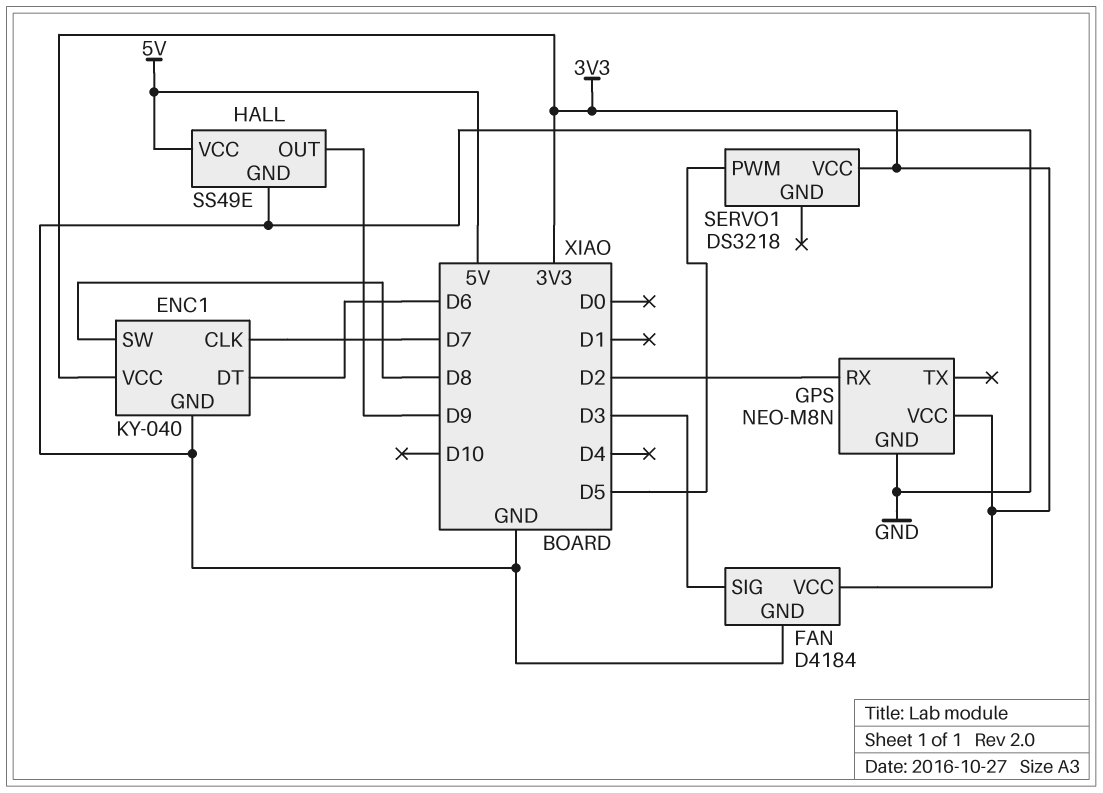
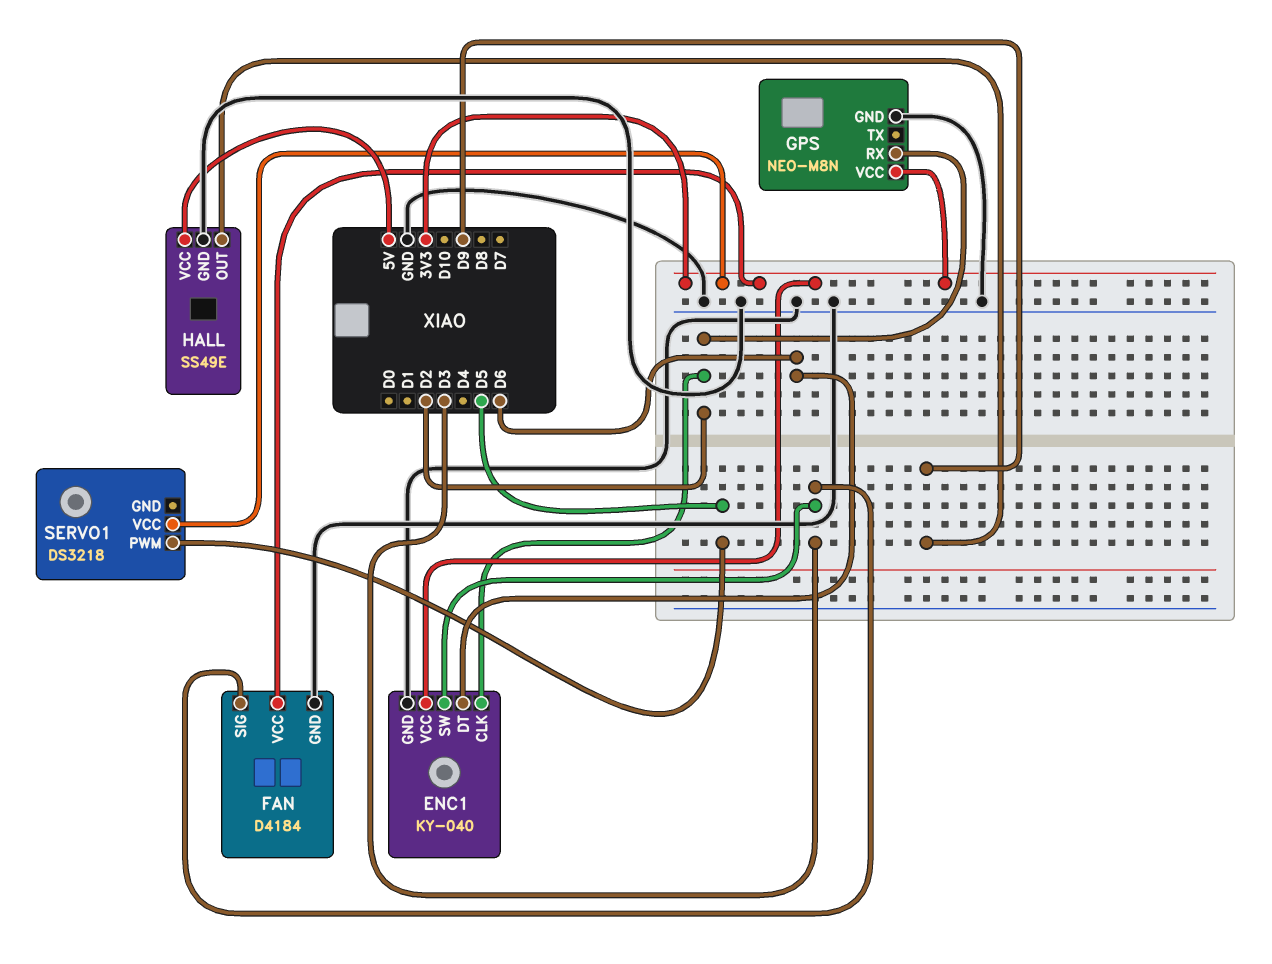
ENC1 pin CLK: D7 -> D2
ENC1 pin SW: D8 -> D3

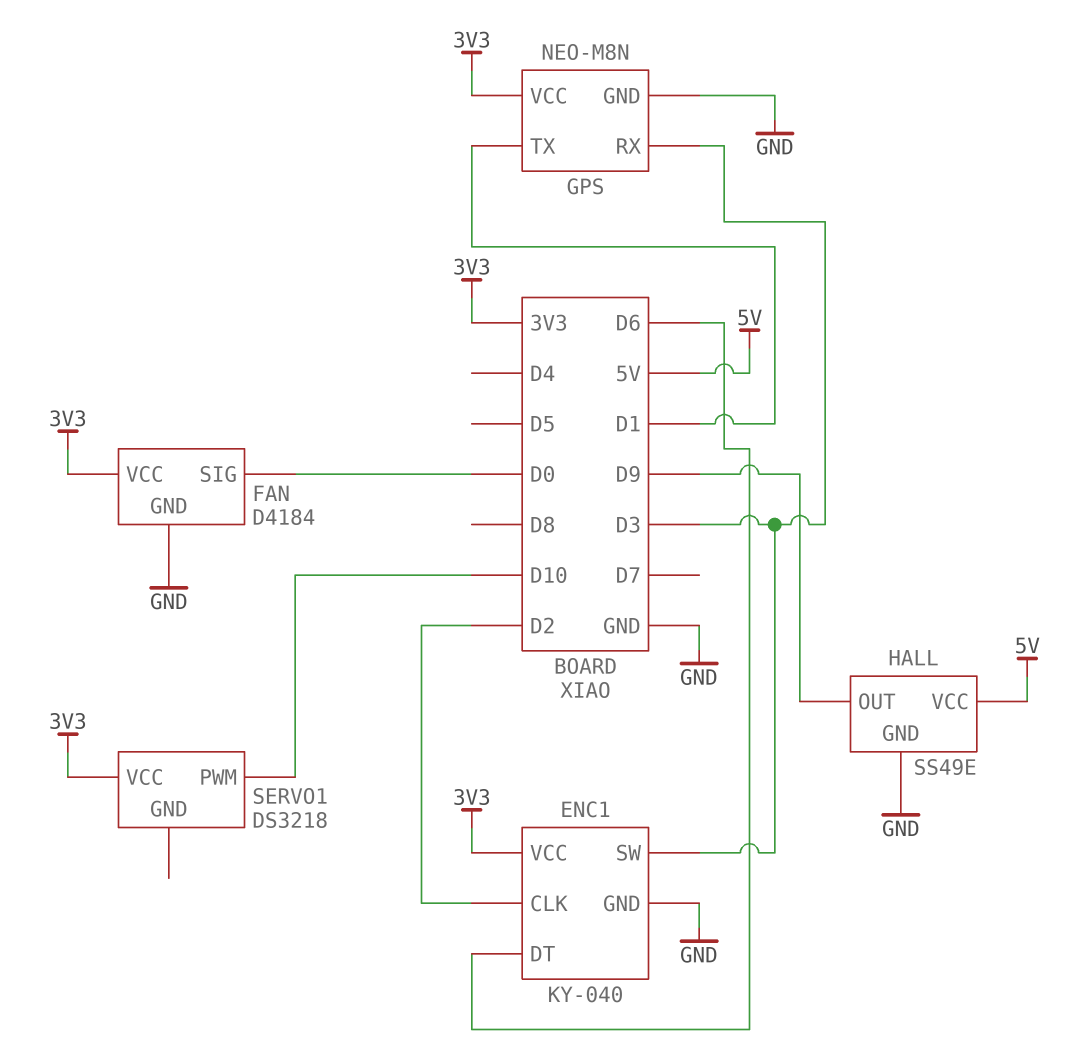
FAN pin SIG: D3 -> D0
GPS pin RX: D2 -> D3
GPS pin TX: none -> D1
SERVO1 pin PWM: D5 -> D10

